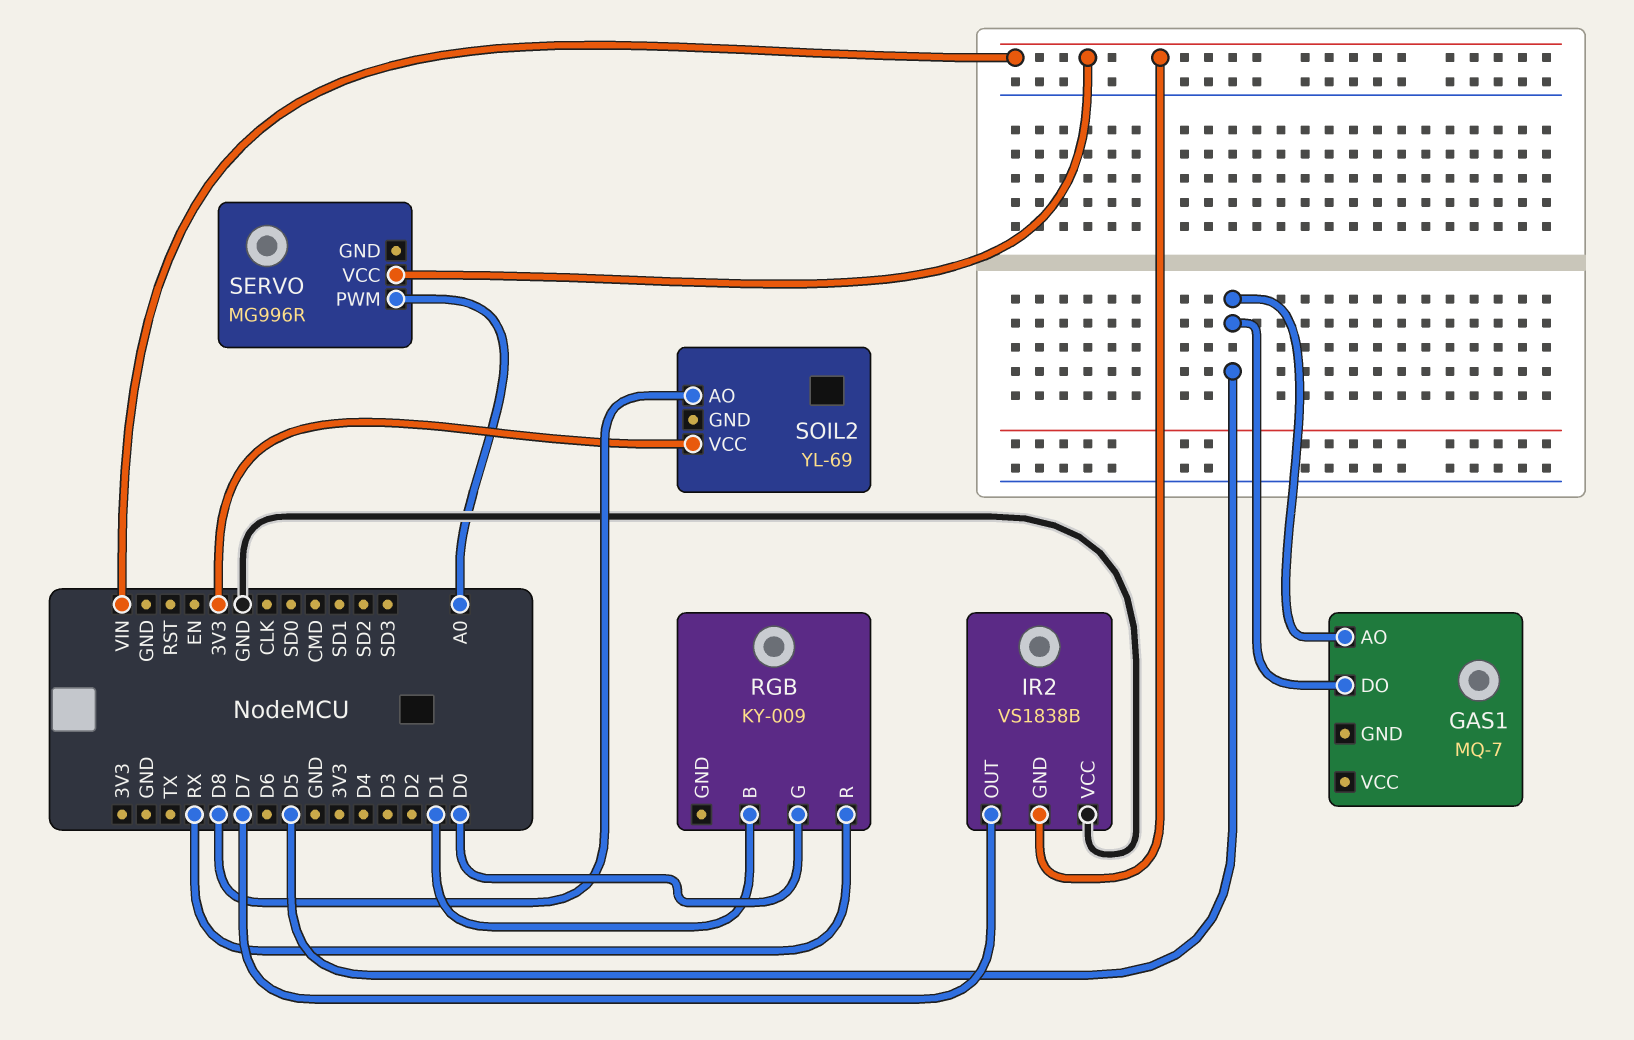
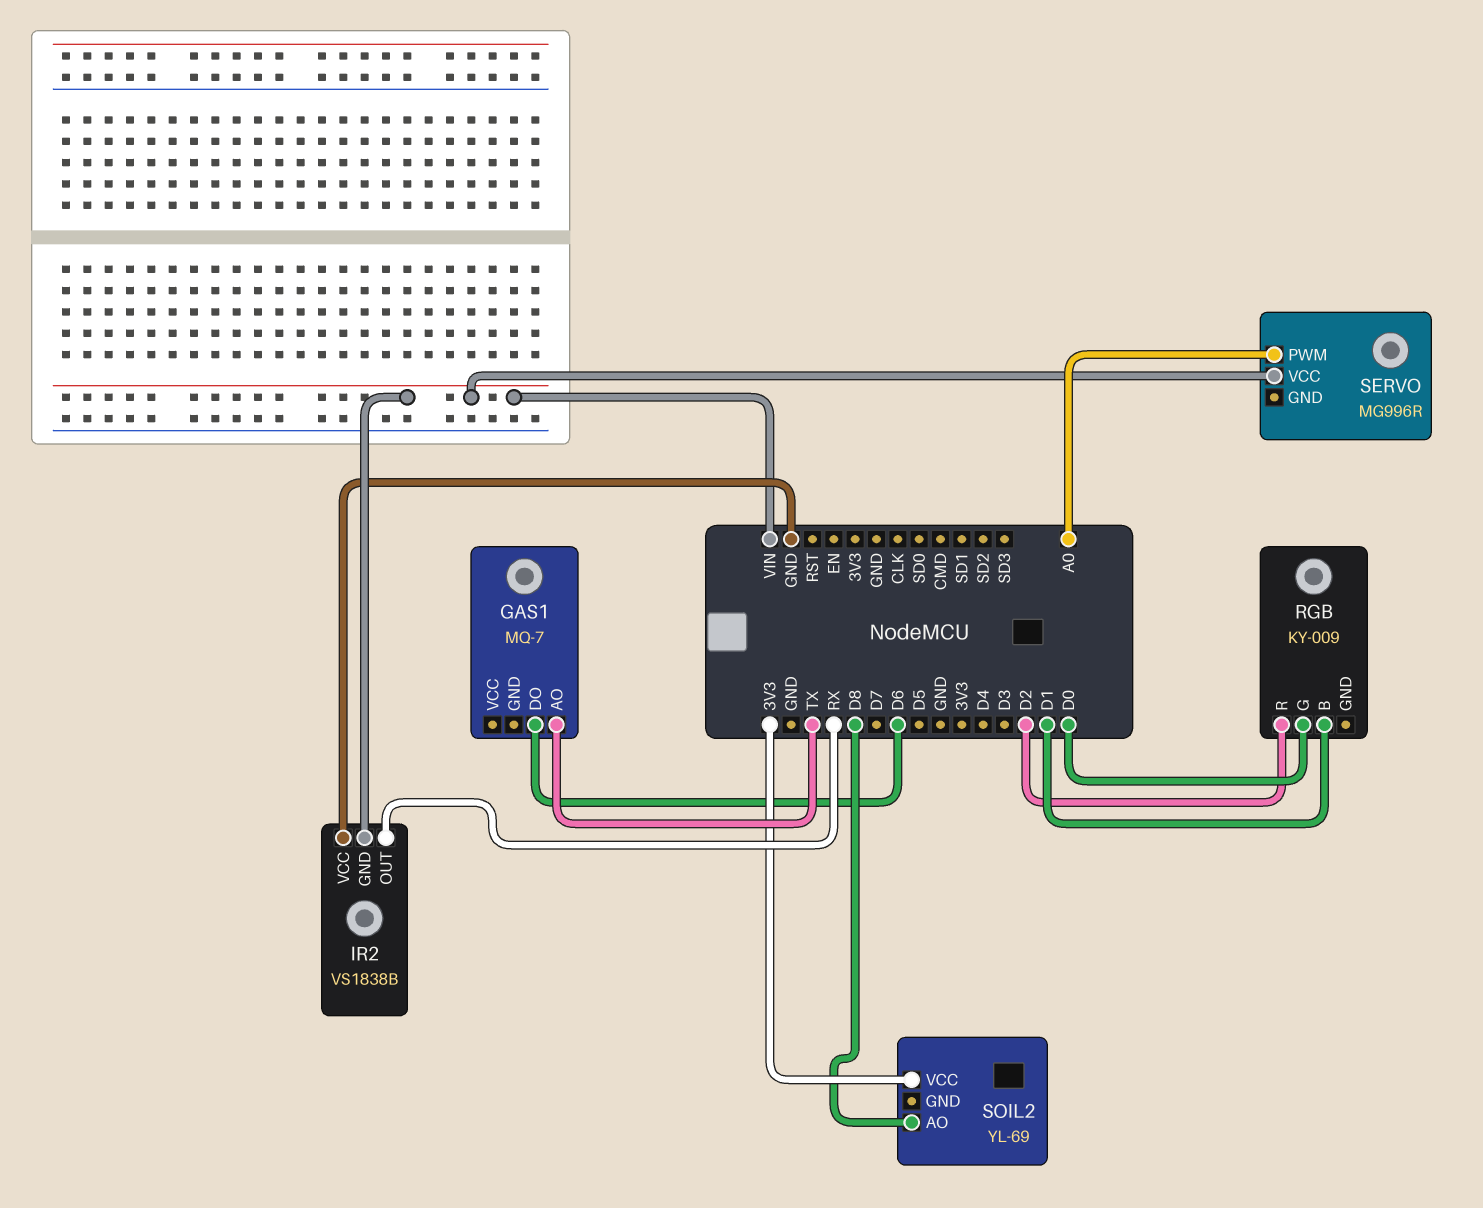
GAS1 pin AO: D5 -> TX
GAS1 pin DO: D5 -> D6
IR2 pin OUT: D7 -> RX
RGB pin R: RX -> D2

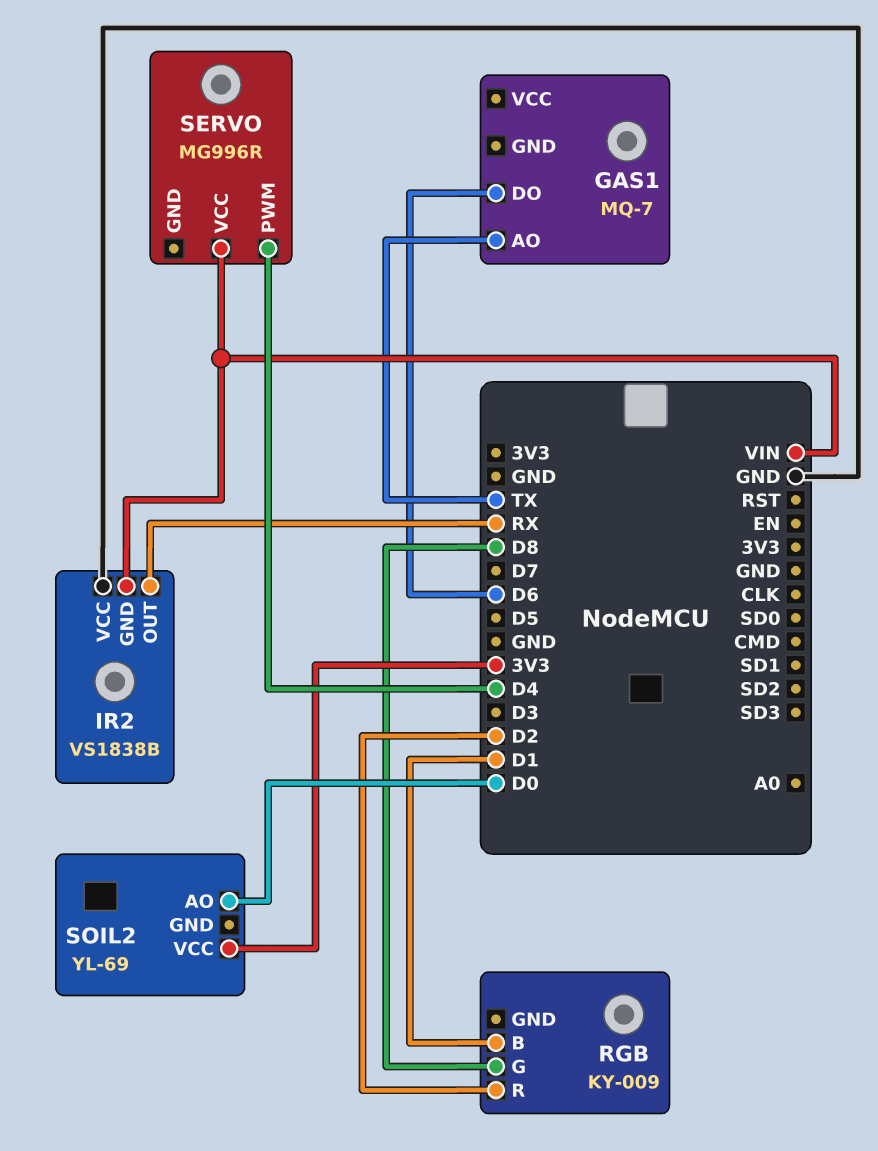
RGB pin G: D0 -> D8
SERVO pin PWM: A0 -> D4
SOIL2 pin AO: D8 -> D0

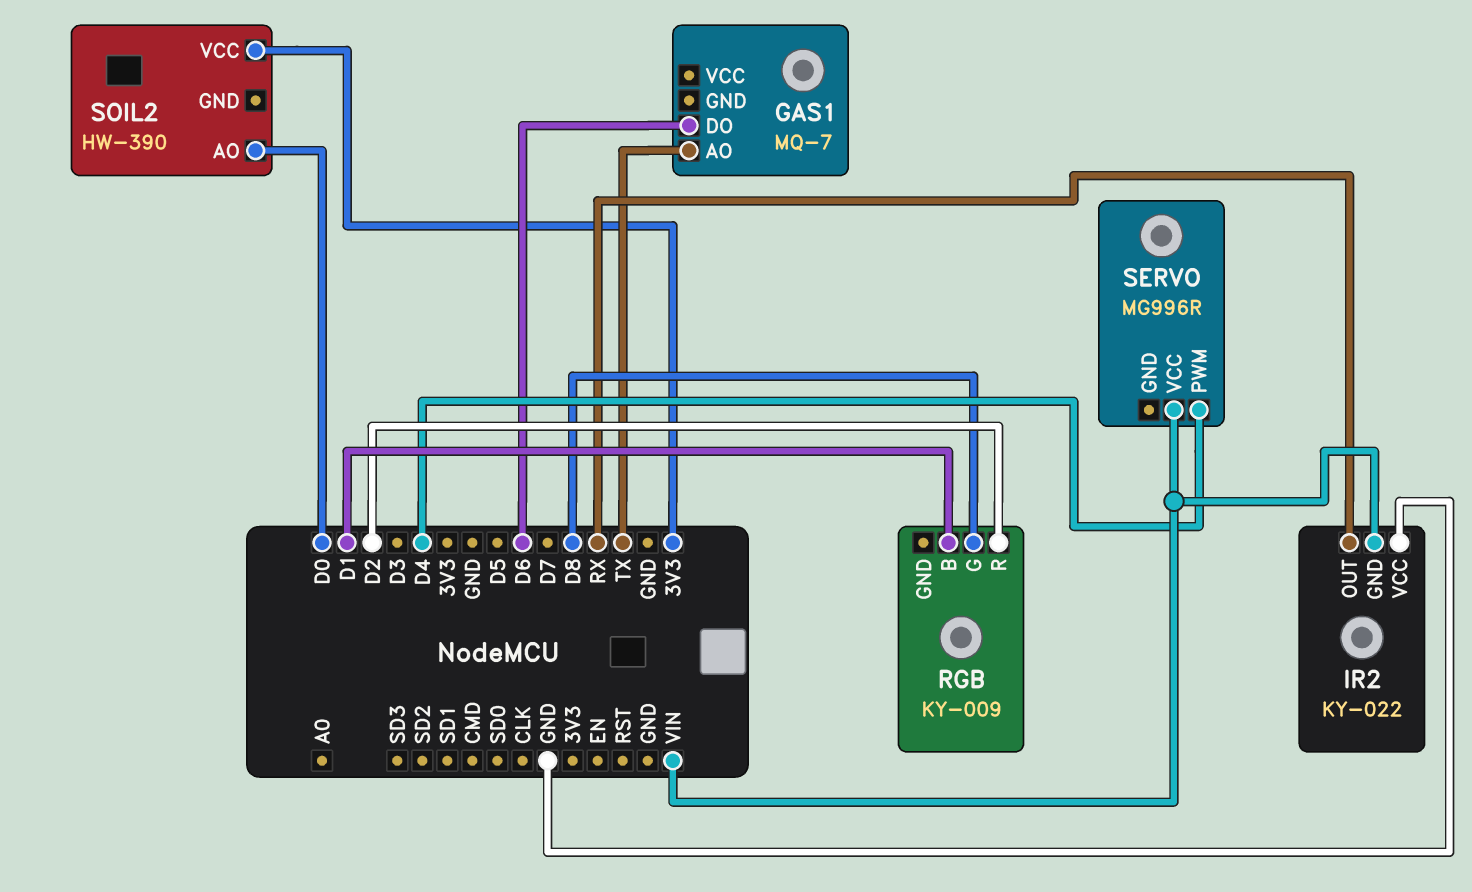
IR2: VS1838B -> KY-022
SOIL2: YL-69 -> HW-390

